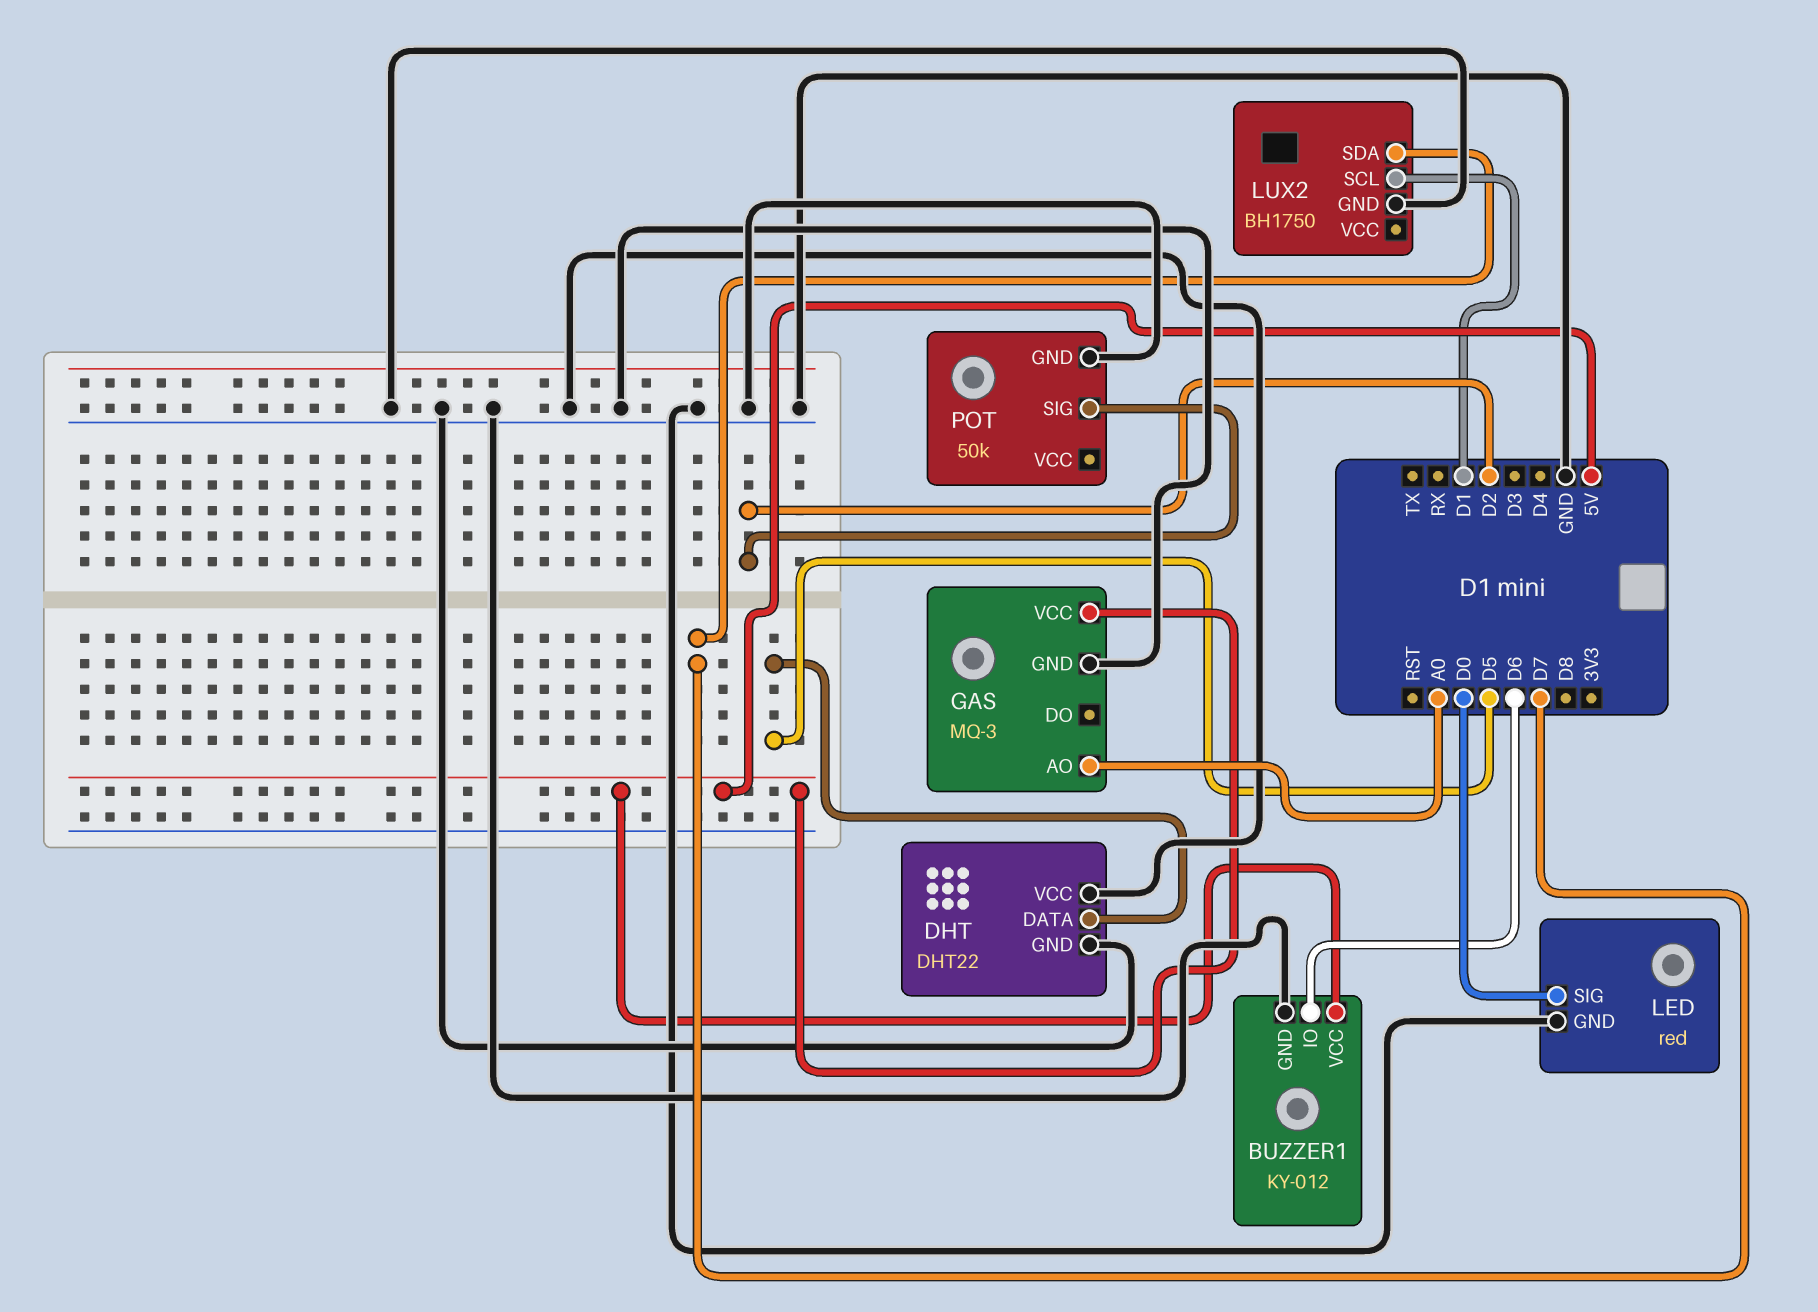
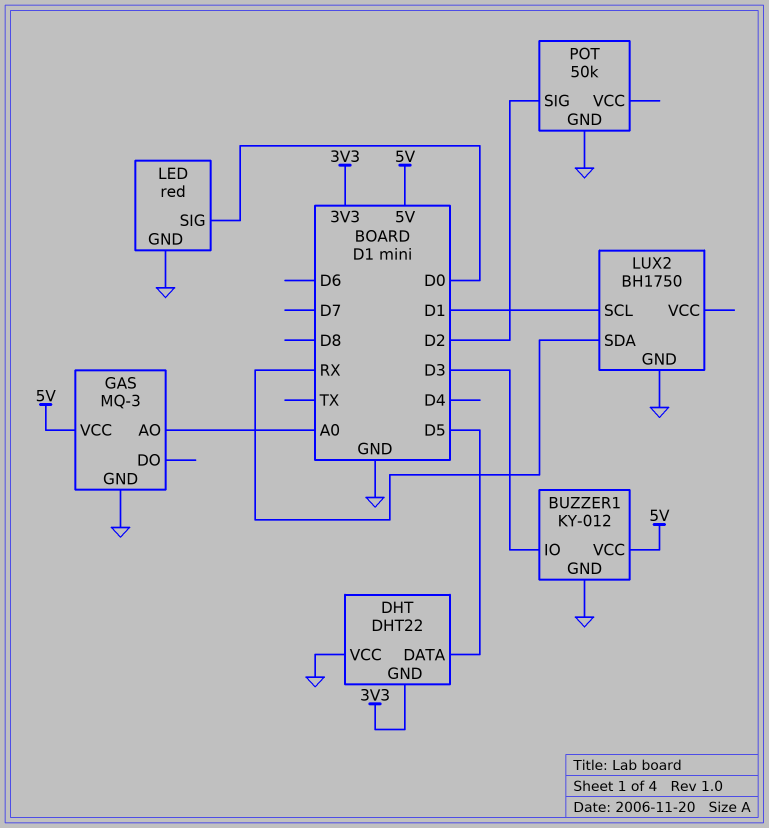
BUZZER1 pin IO: D6 -> D3
DHT pin GND: GND -> 3V3
LUX2 pin SDA: D7 -> RX

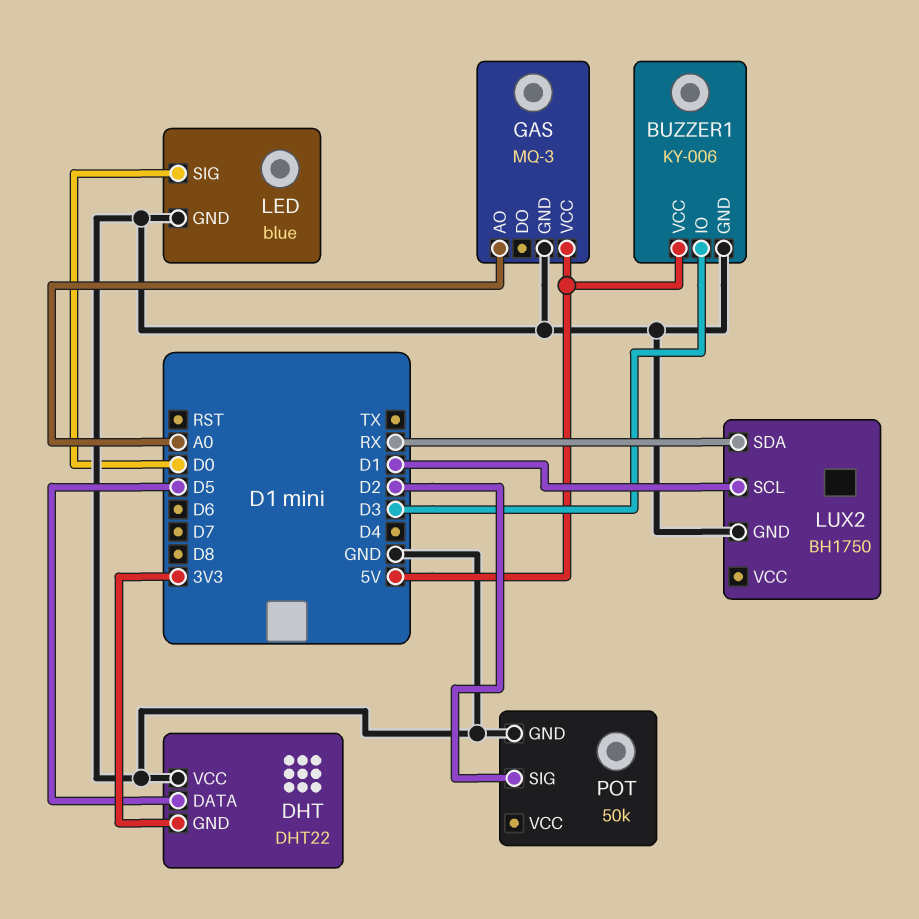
BUZZER1: KY-012 -> KY-006
LED: red -> blue

